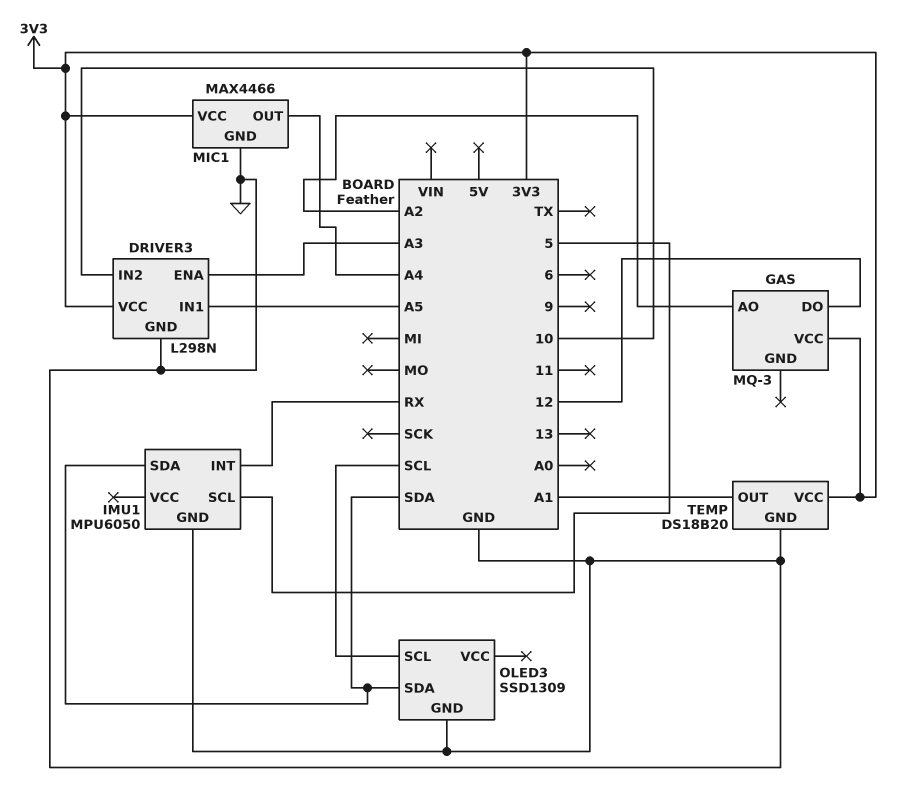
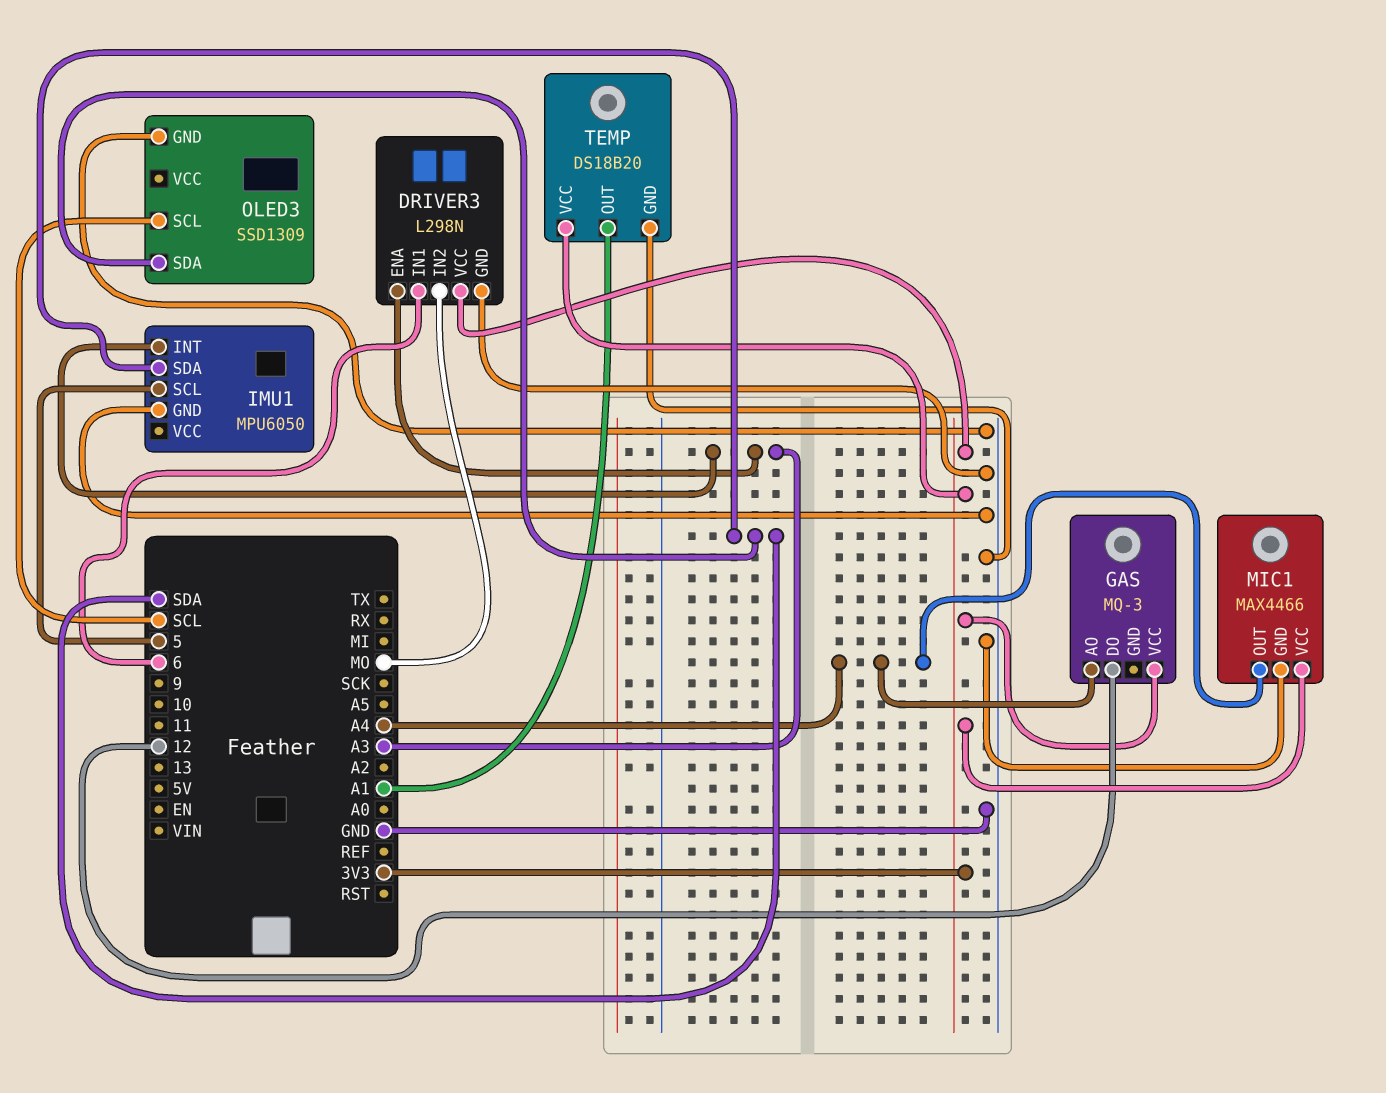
DRIVER3 pin IN1: A5 -> 6
DRIVER3 pin IN2: 10 -> MO
GAS pin AO: A2 -> A4
IMU1 pin INT: RX -> A3

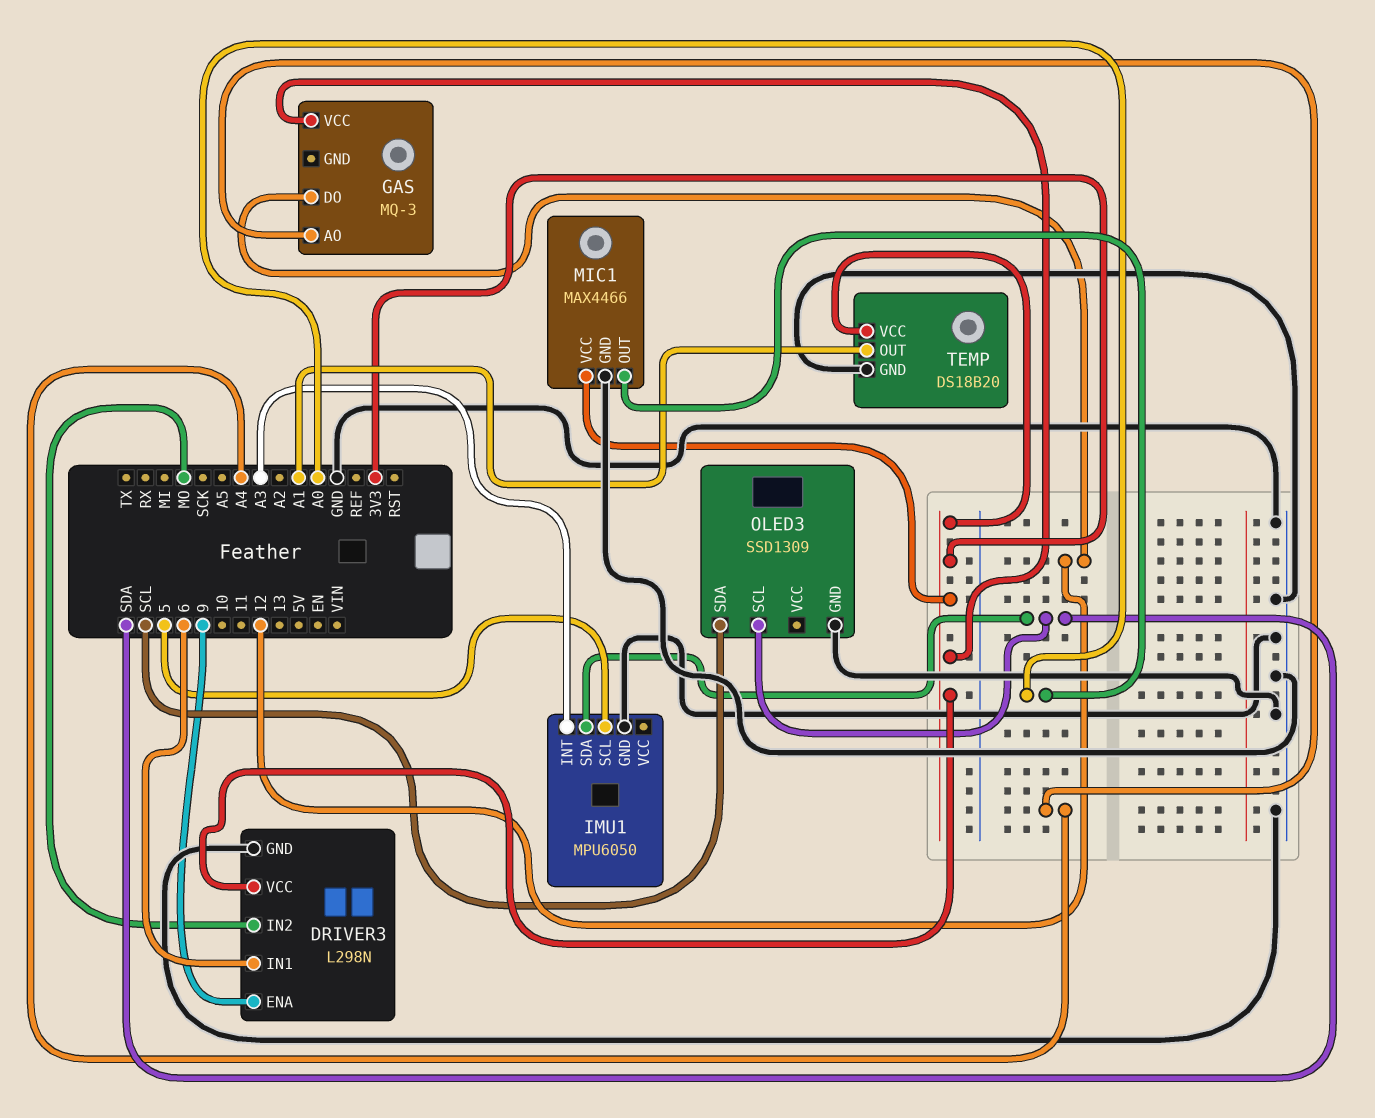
DRIVER3 pin ENA: A3 -> 9
MIC1 pin OUT: A4 -> A0
OLED3 pin SCL: SCL -> SDA
OLED3 pin SDA: SDA -> SCL

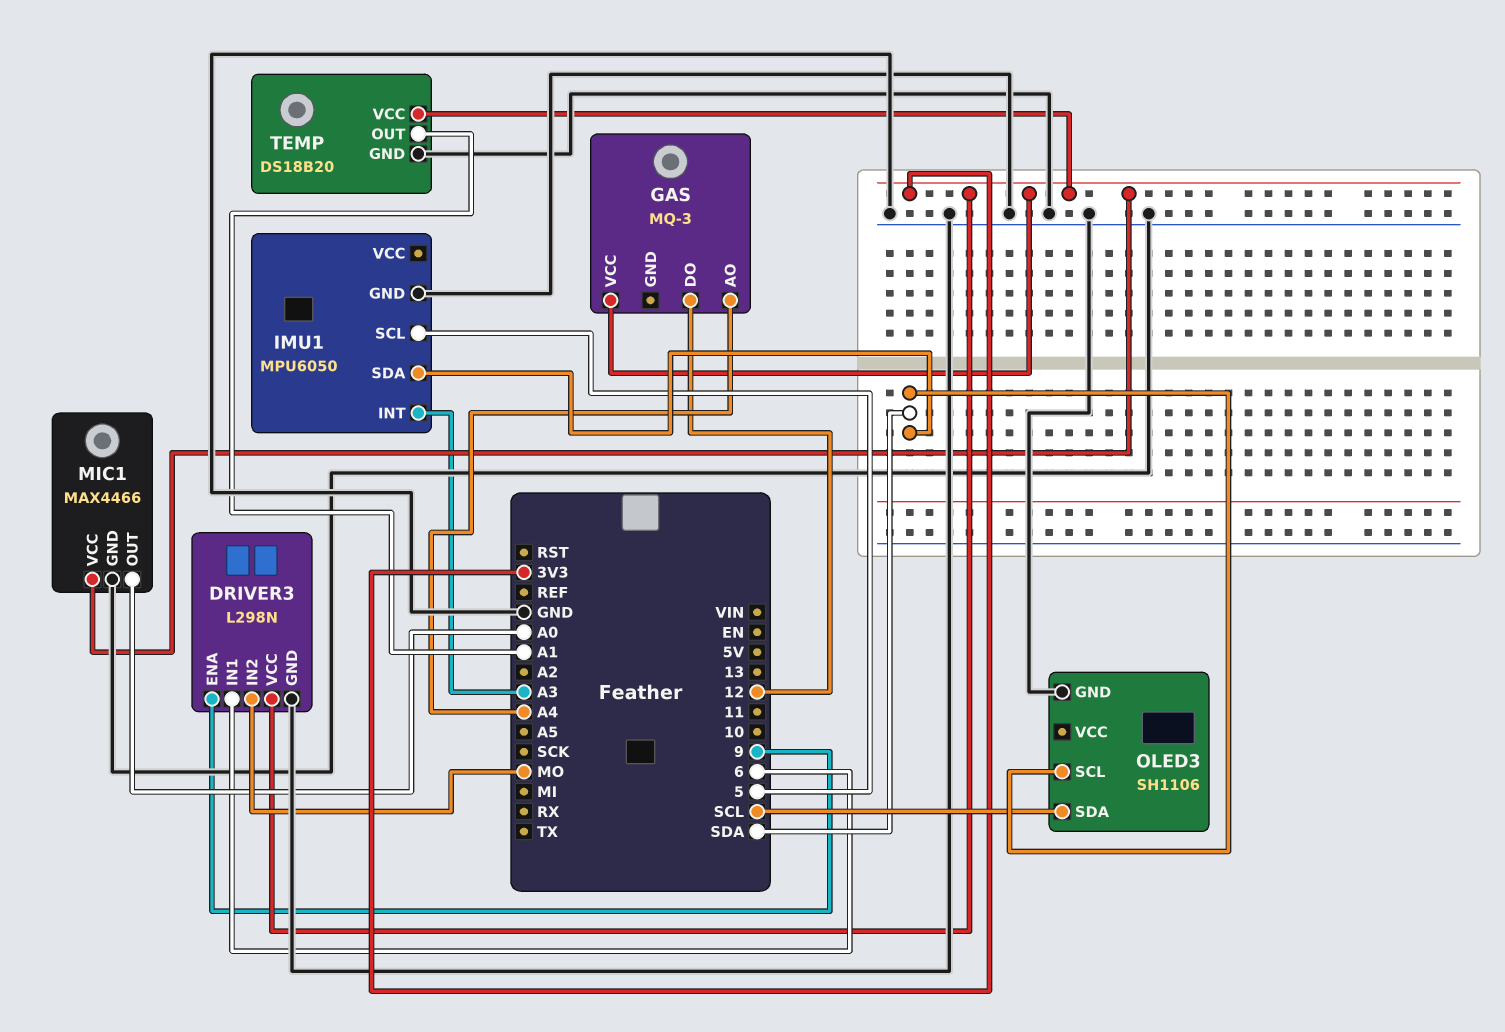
OLED3: SSD1309 -> SH1106

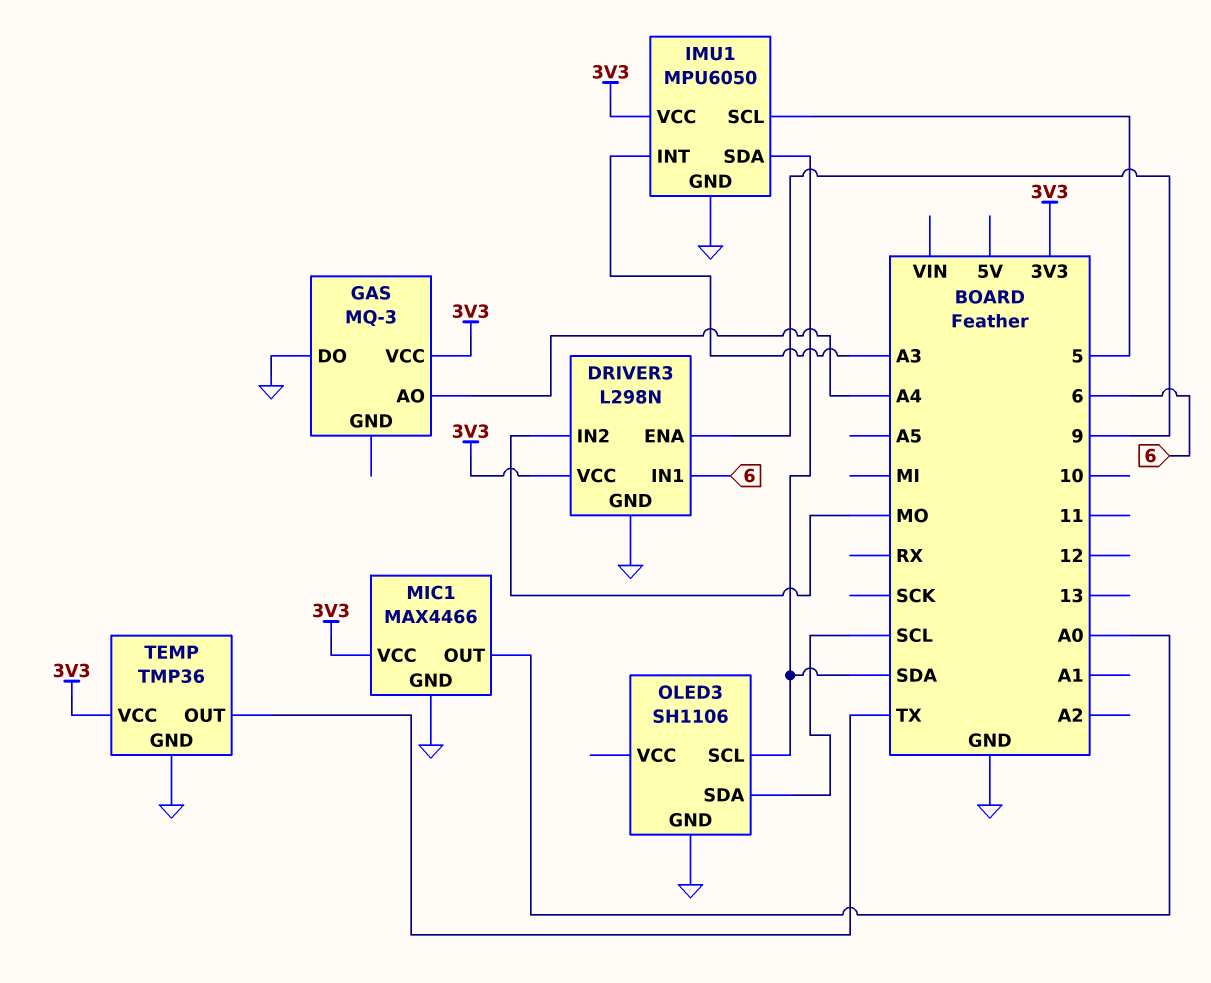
GAS pin DO: 12 -> GND
IMU1 pin VCC: none -> 3V3
TEMP: DS18B20 -> TMP36
TEMP pin OUT: A1 -> TX

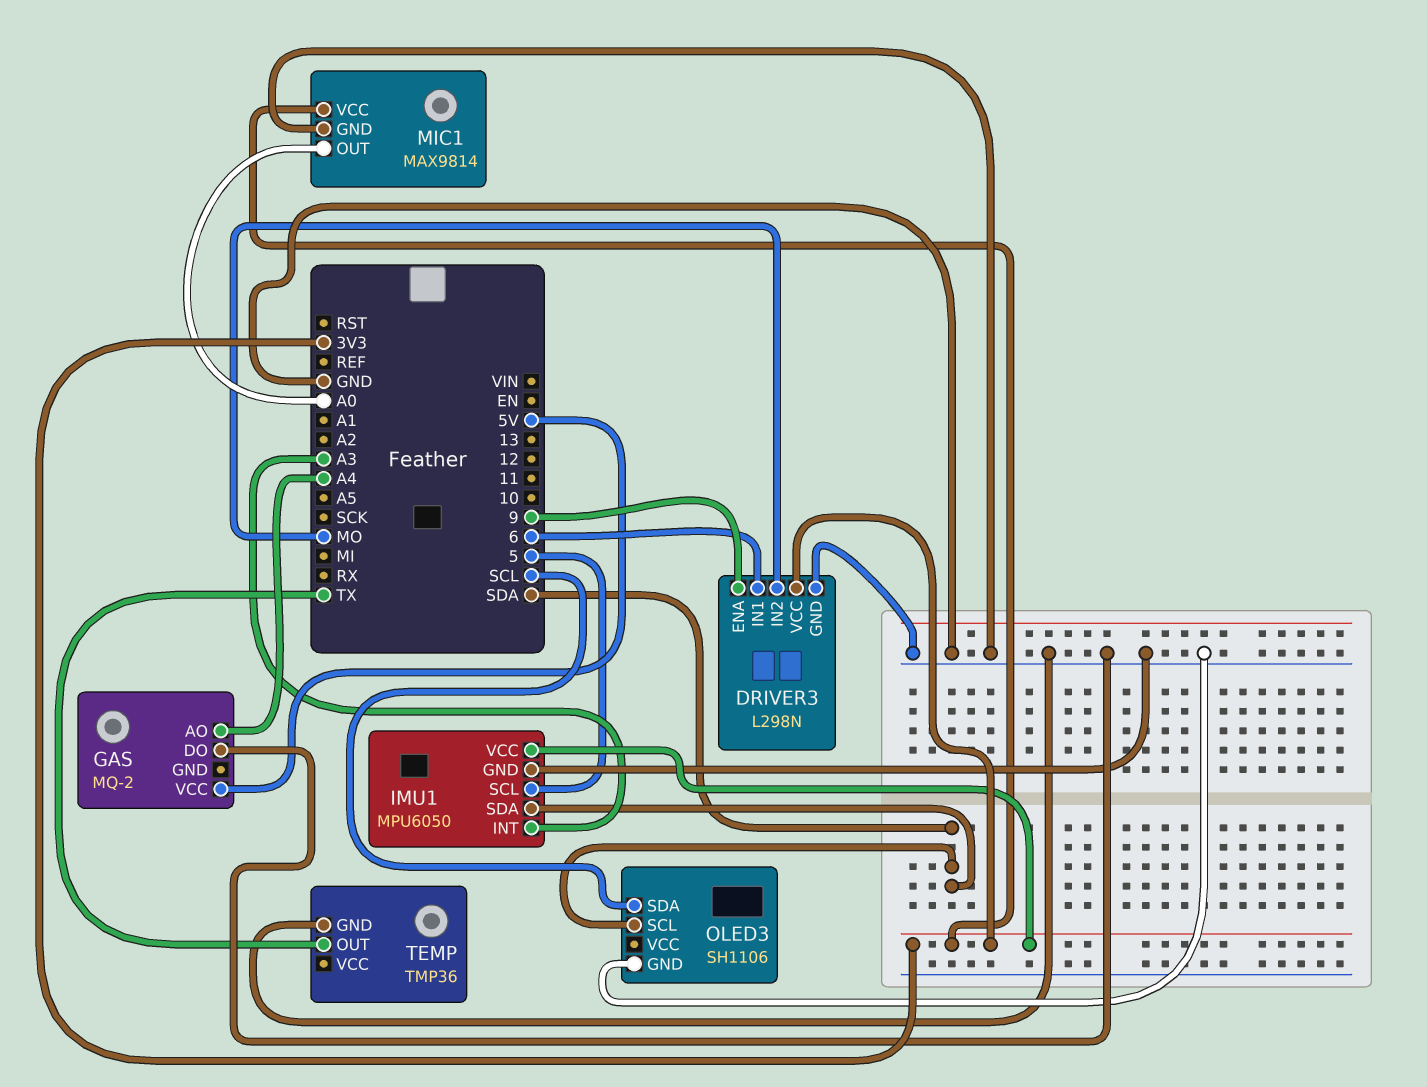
GAS: MQ-3 -> MQ-2
GAS pin VCC: 3V3 -> 5V
MIC1: MAX4466 -> MAX9814
TEMP pin VCC: 3V3 -> none

